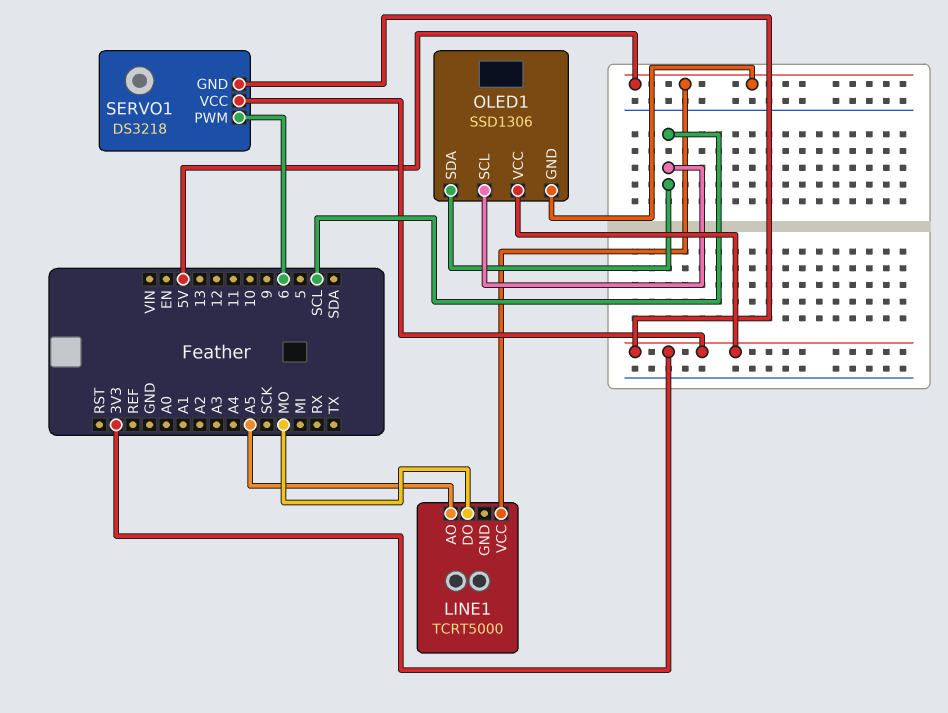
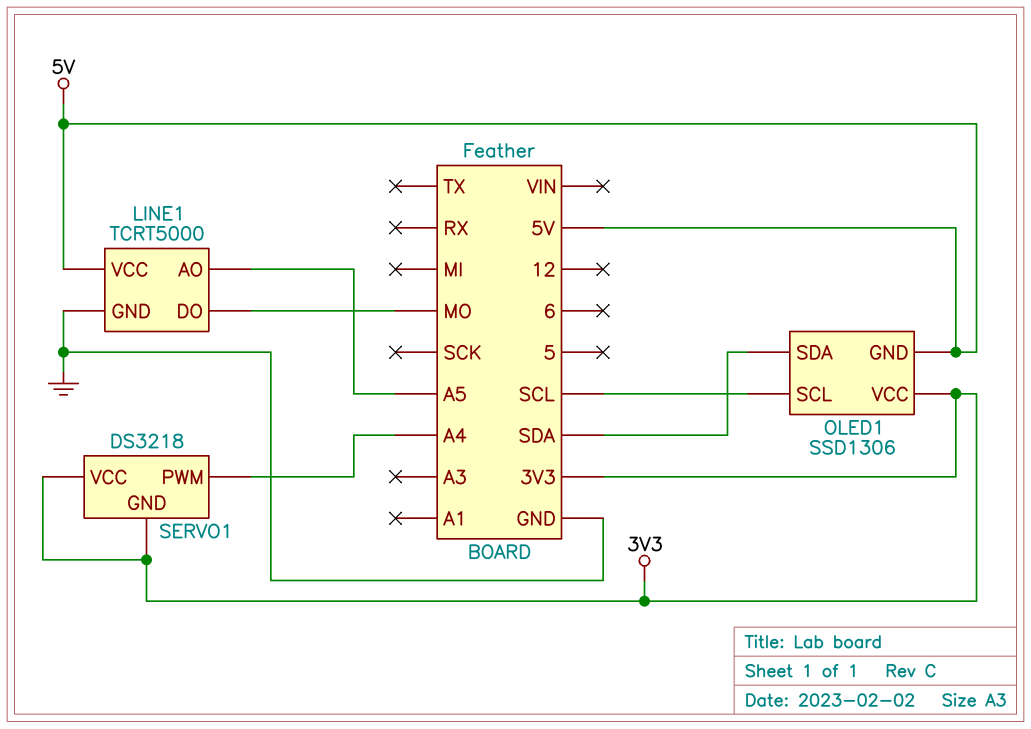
LINE1 pin GND: none -> GND
OLED1 pin SDA: SCL -> SDA
SERVO1 pin PWM: 6 -> A4

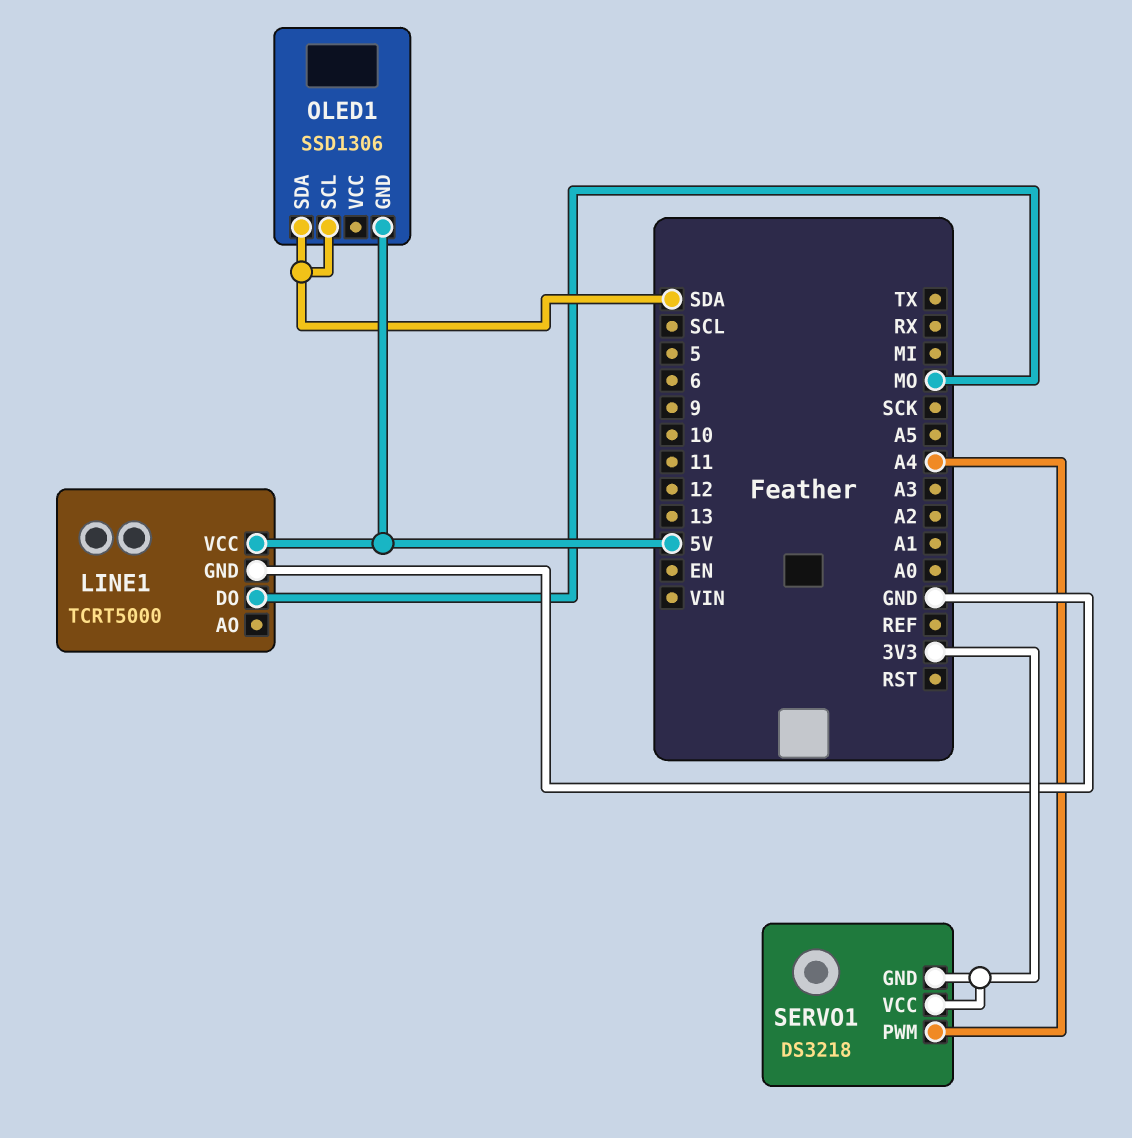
LINE1 pin AO: A5 -> none
OLED1 pin SCL: SCL -> SDA
OLED1 pin VCC: 3V3 -> none

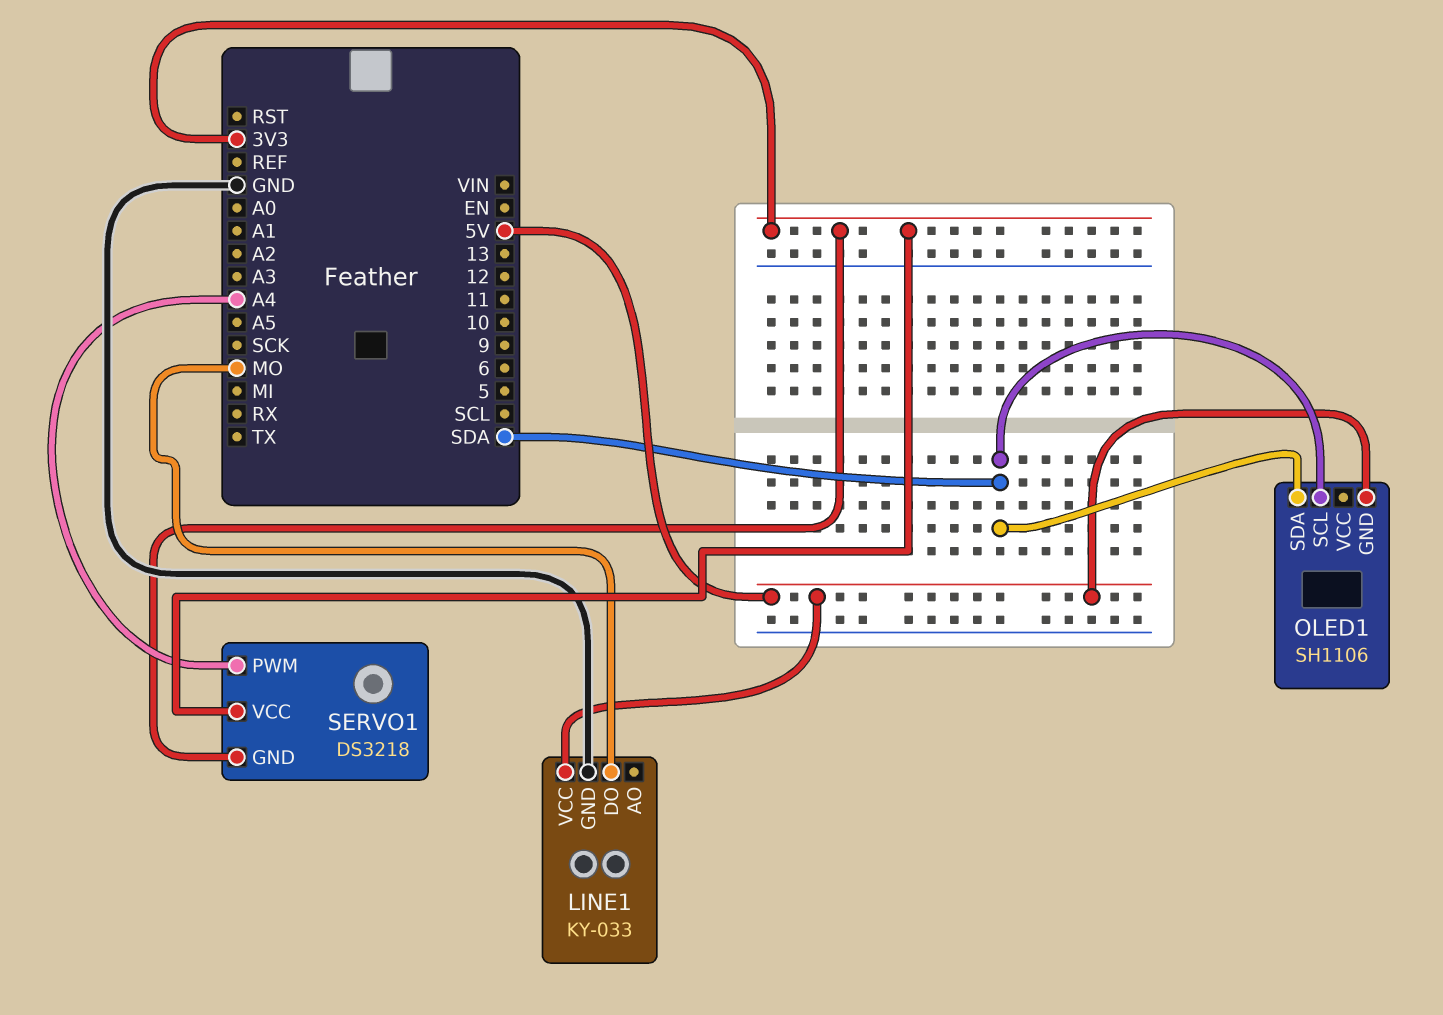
LINE1: TCRT5000 -> KY-033
OLED1: SSD1306 -> SH1106

